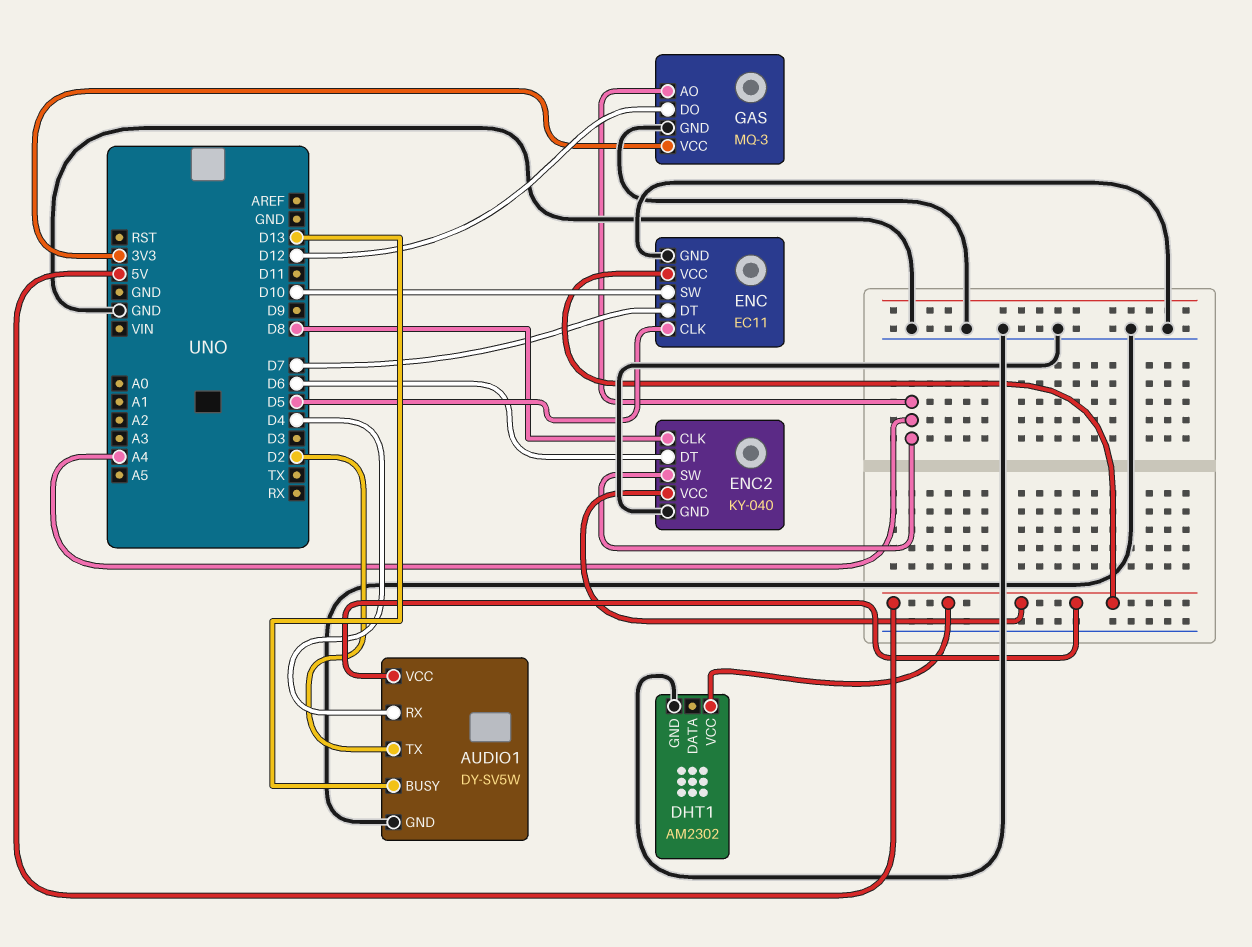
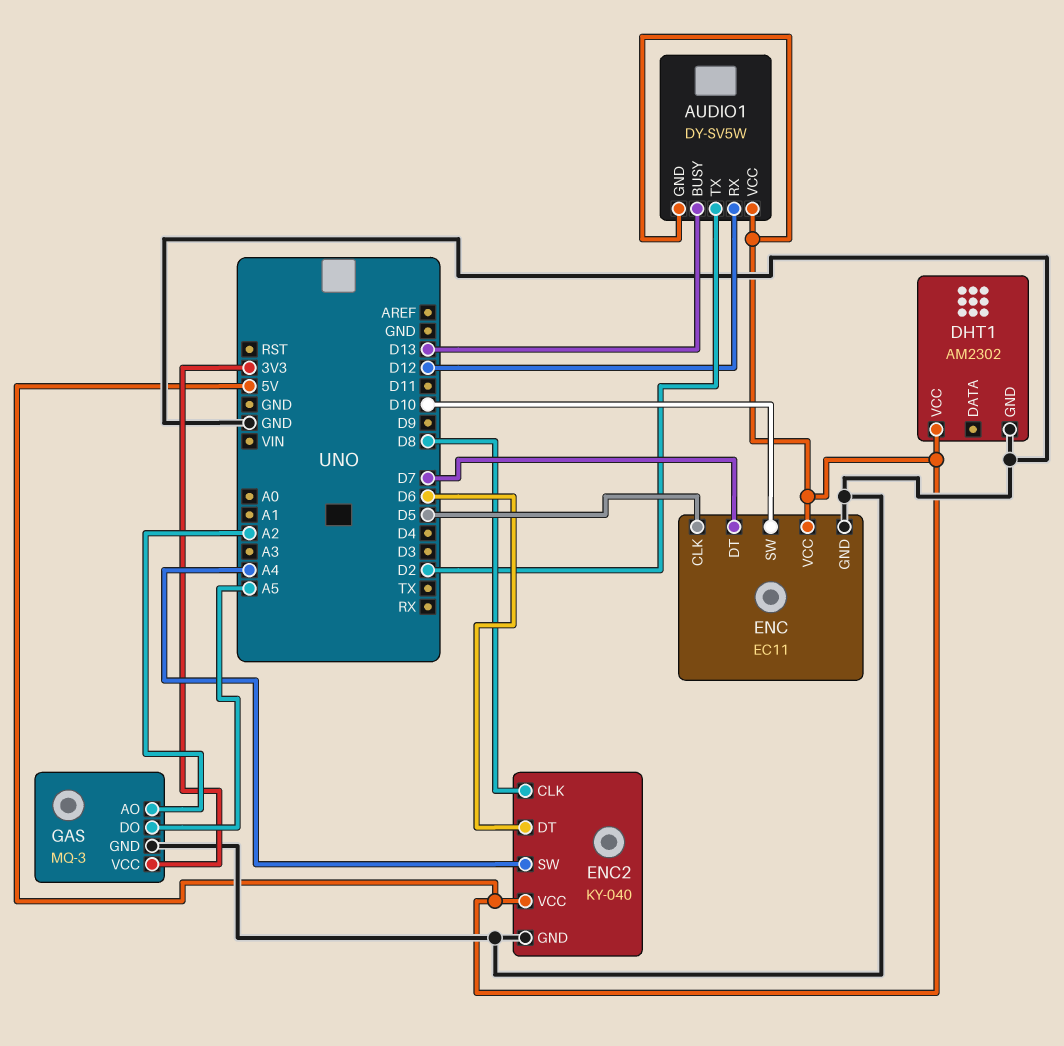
AUDIO1 pin GND: GND -> 5V
AUDIO1 pin RX: D4 -> D12
GAS pin AO: A4 -> A2
GAS pin DO: D12 -> A5

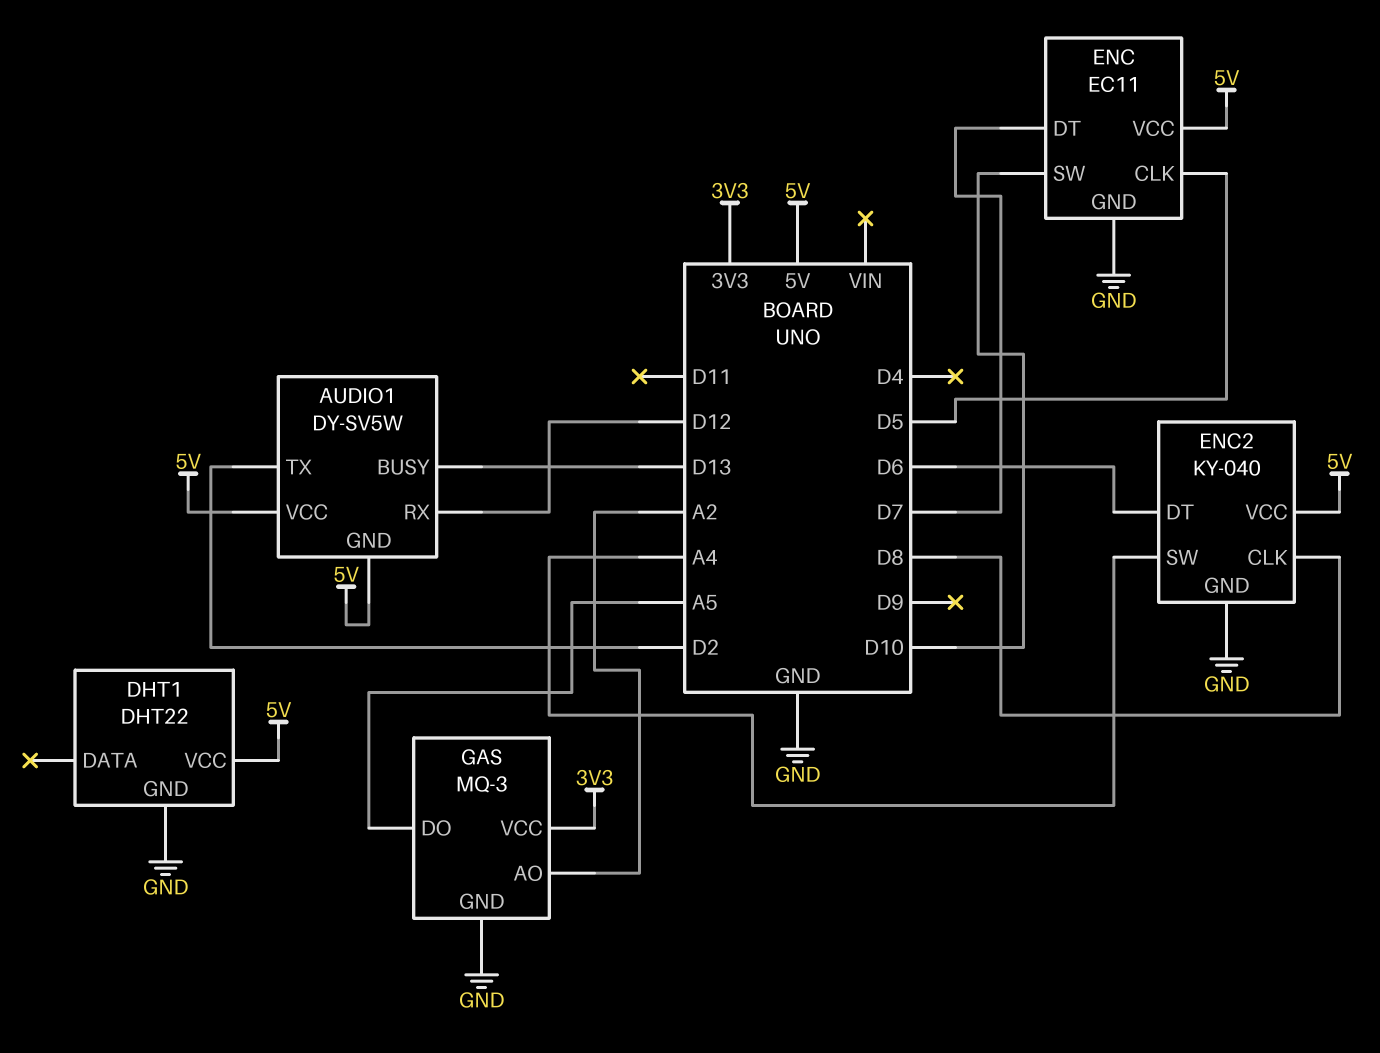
DHT1: AM2302 -> DHT22

